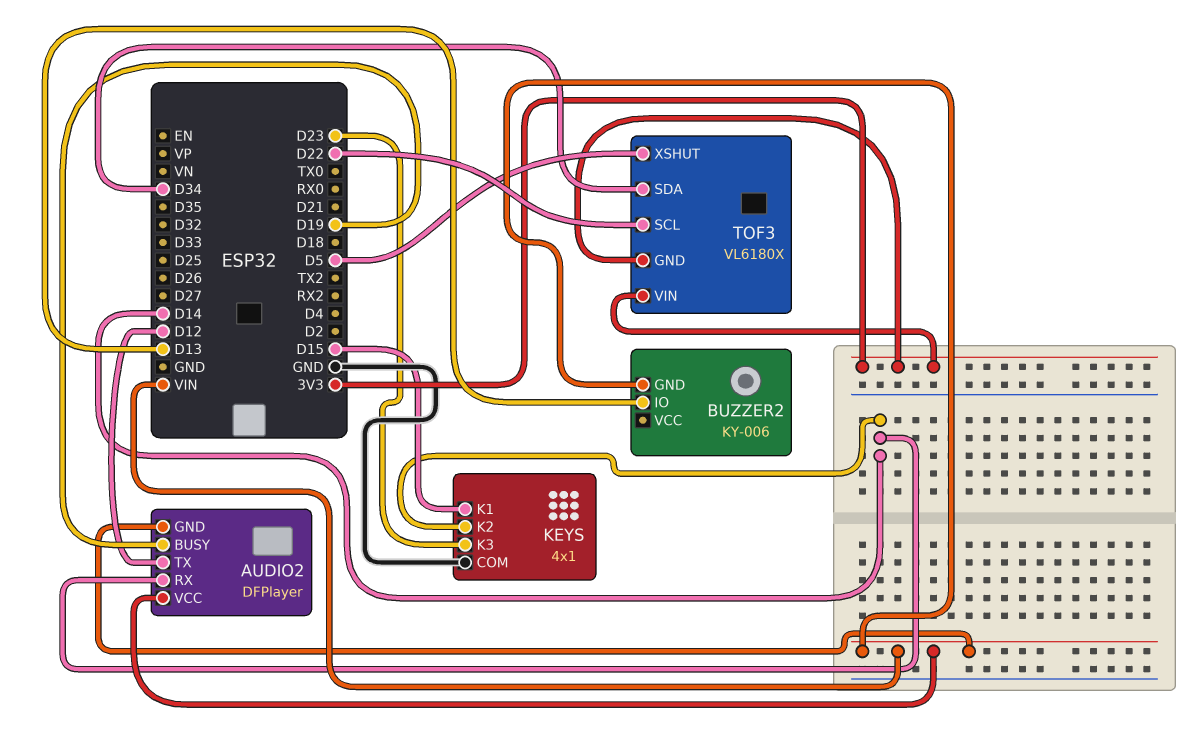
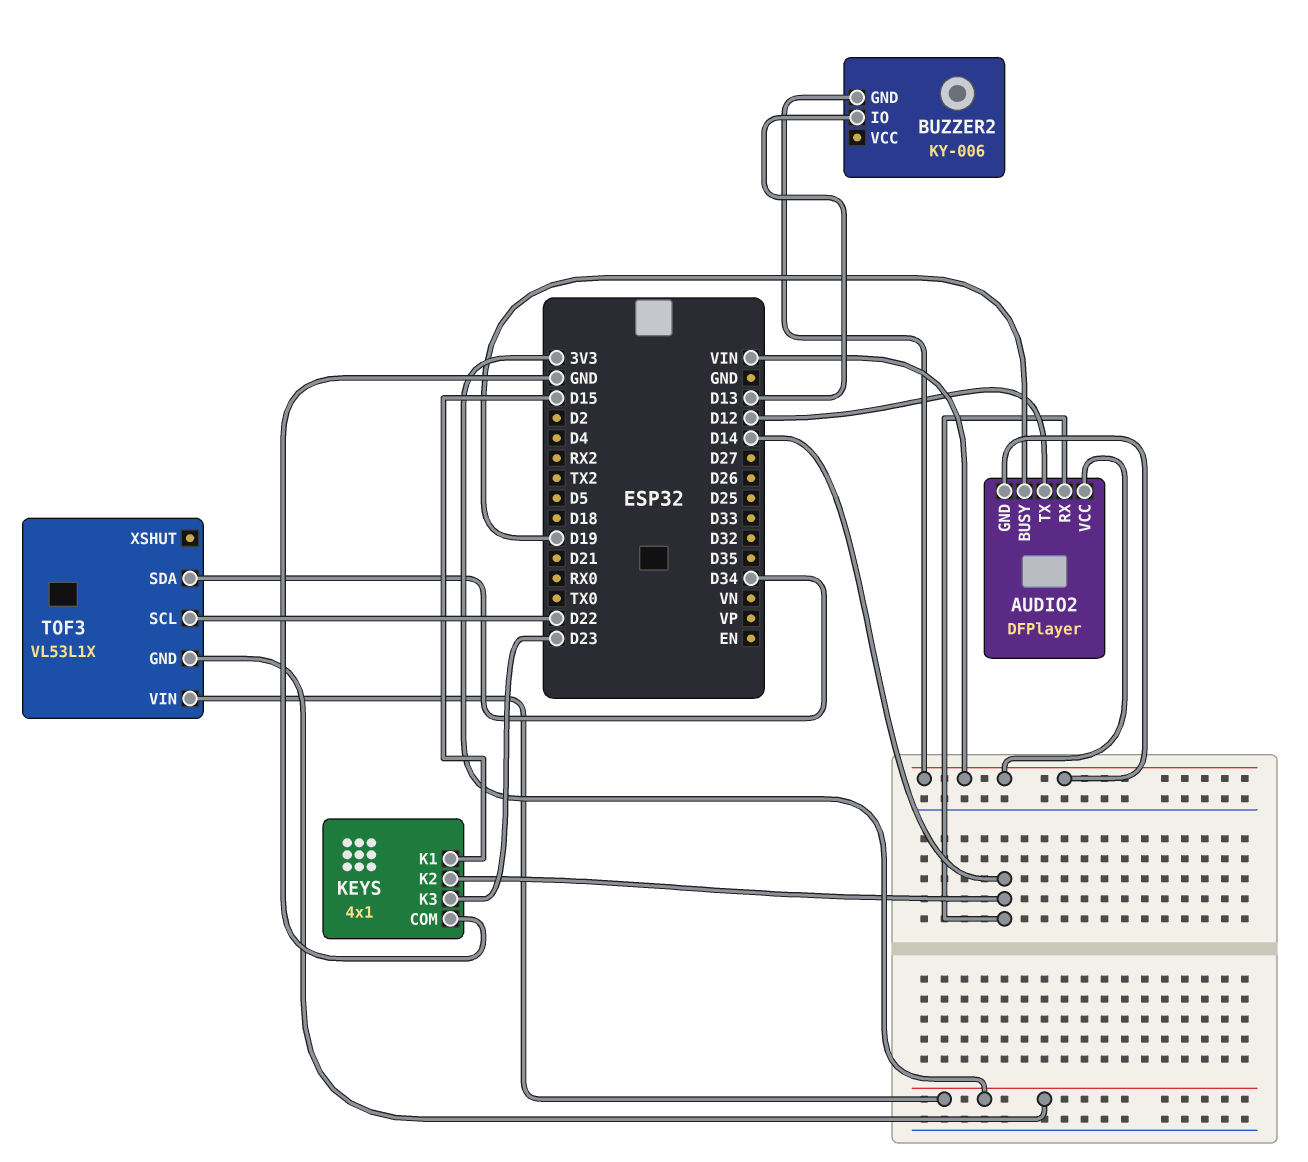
TOF3: VL6180X -> VL53L1X
TOF3 pin XSHUT: D5 -> none

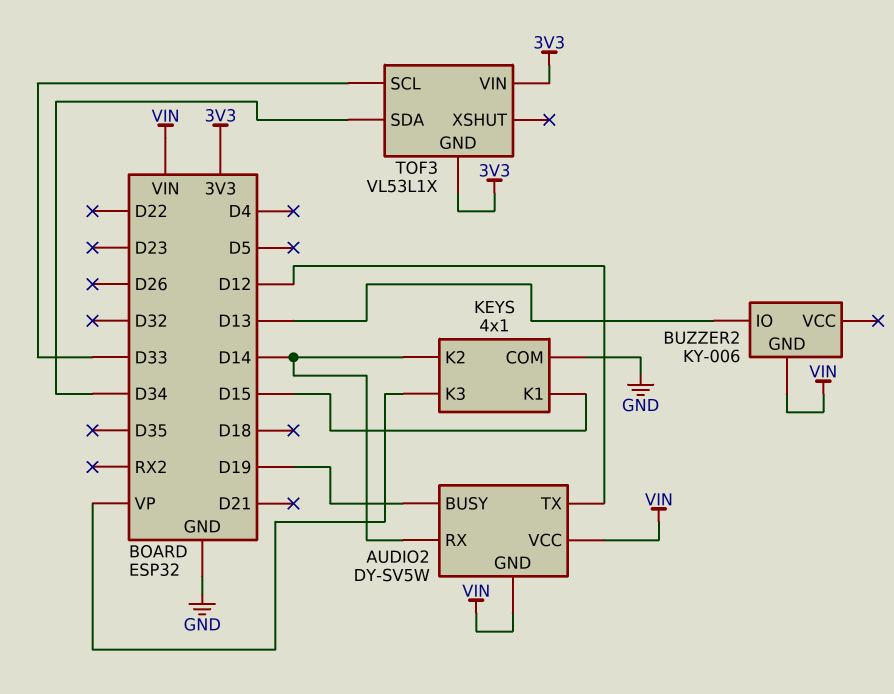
AUDIO2: DFPlayer -> DY-SV5W
KEYS pin K3: D23 -> VP
TOF3 pin SCL: D22 -> D33

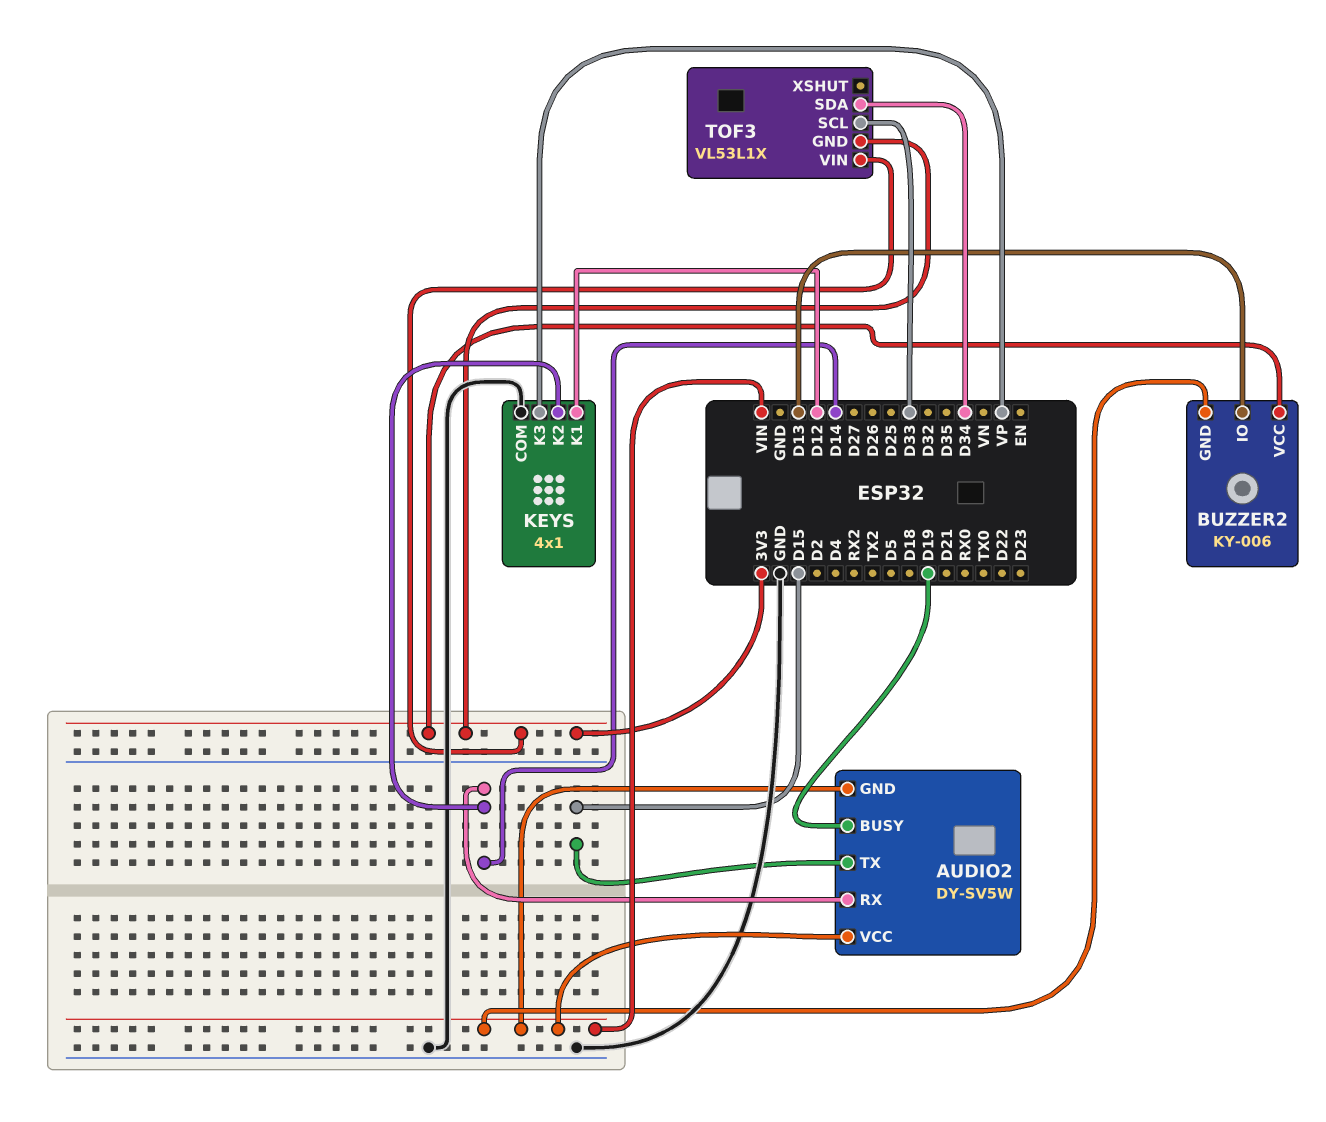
AUDIO2 pin TX: D12 -> D15
BUZZER2 pin VCC: none -> 3V3
KEYS pin K1: D15 -> D12

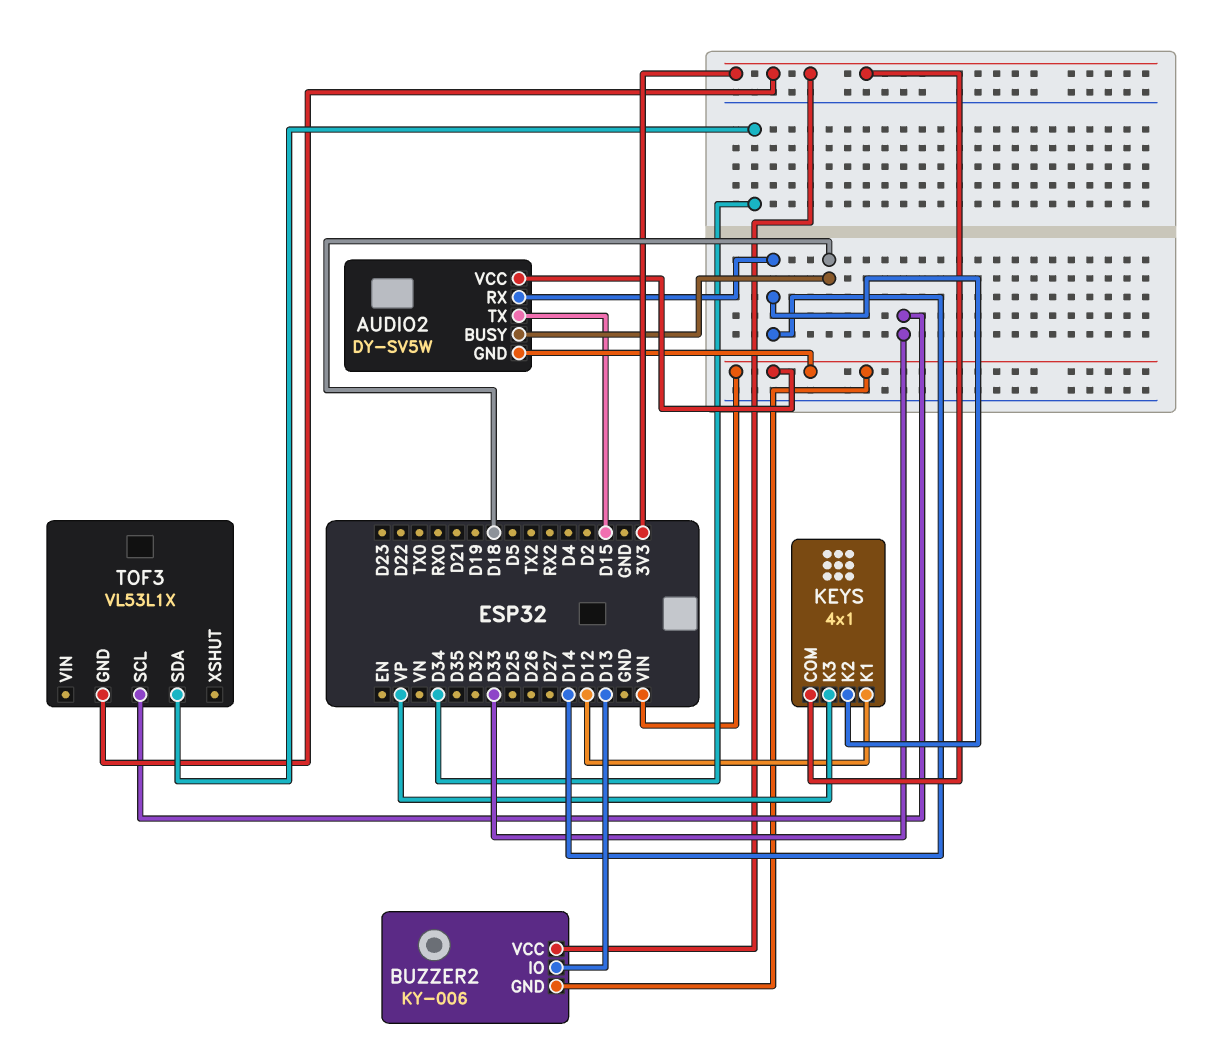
AUDIO2 pin BUSY: D19 -> D18
KEYS pin COM: GND -> 3V3
TOF3 pin VIN: 3V3 -> none

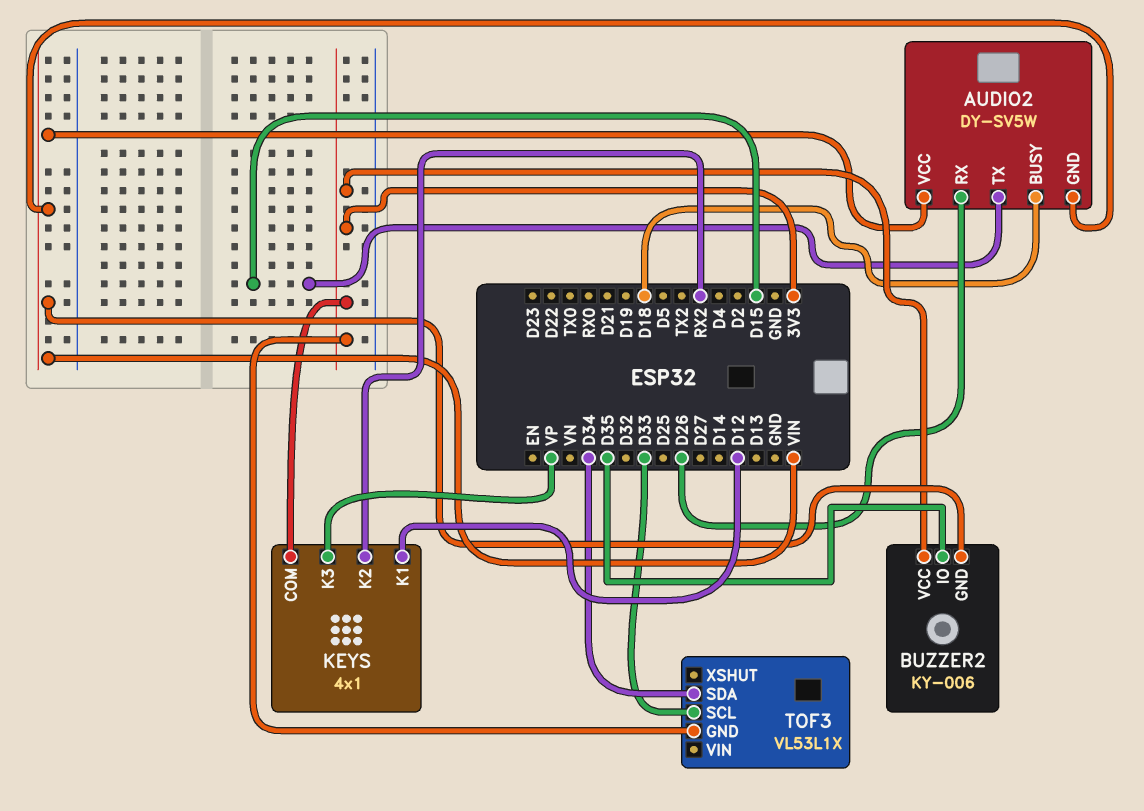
AUDIO2 pin RX: D14 -> D26
BUZZER2 pin IO: D13 -> D35
KEYS pin K2: D14 -> RX2

